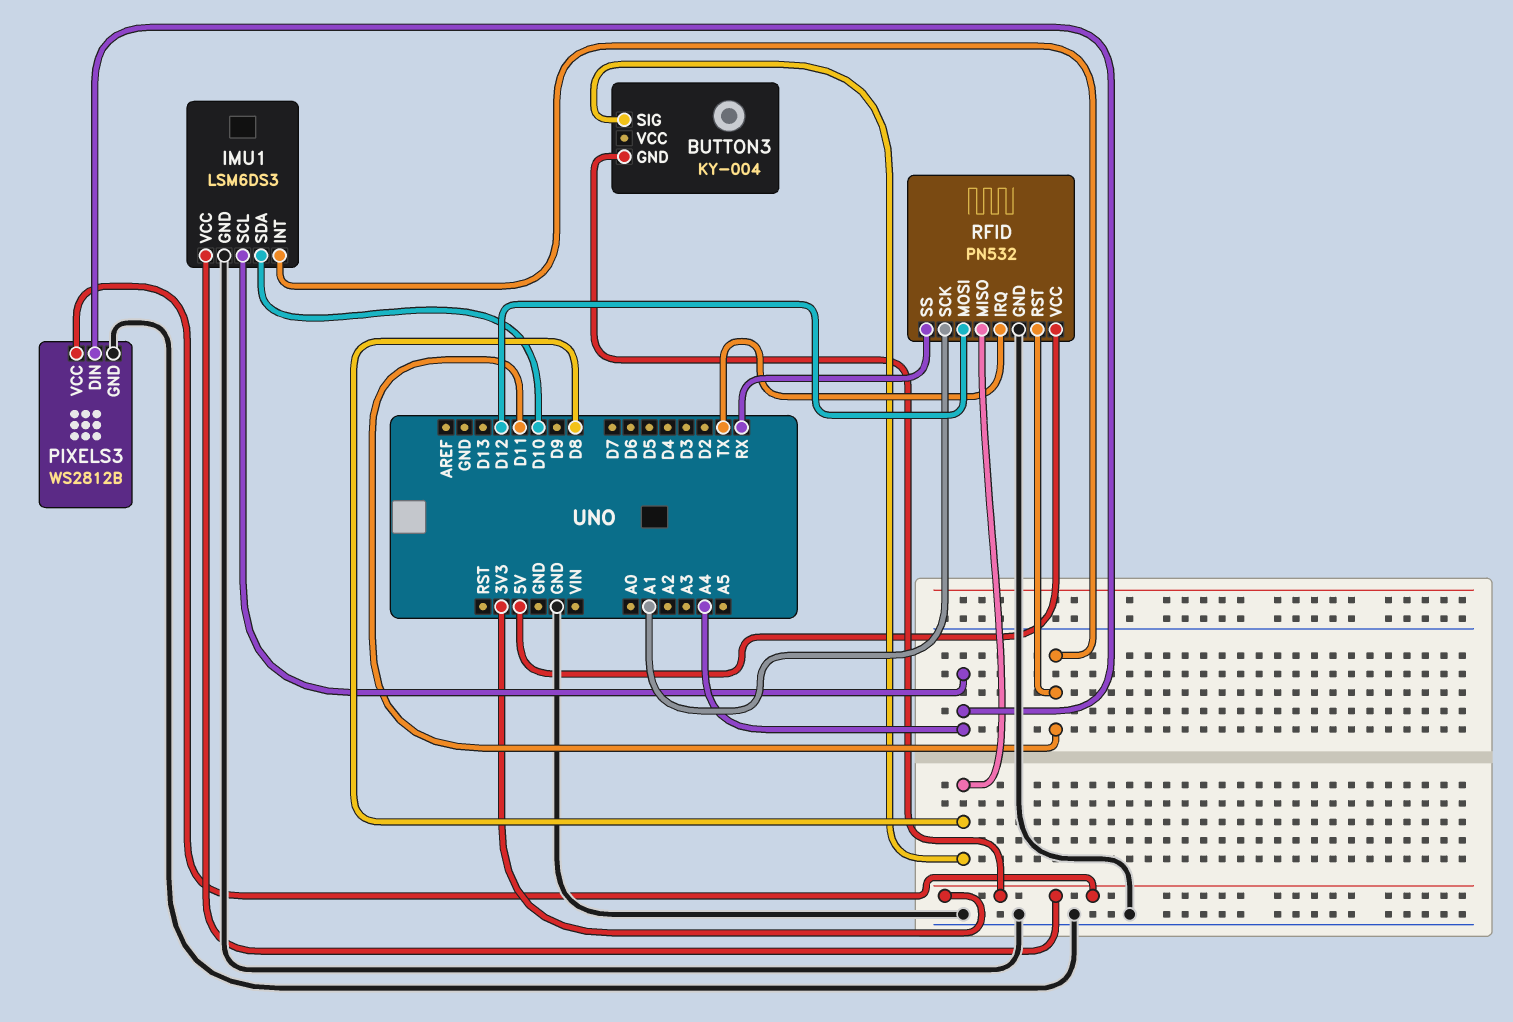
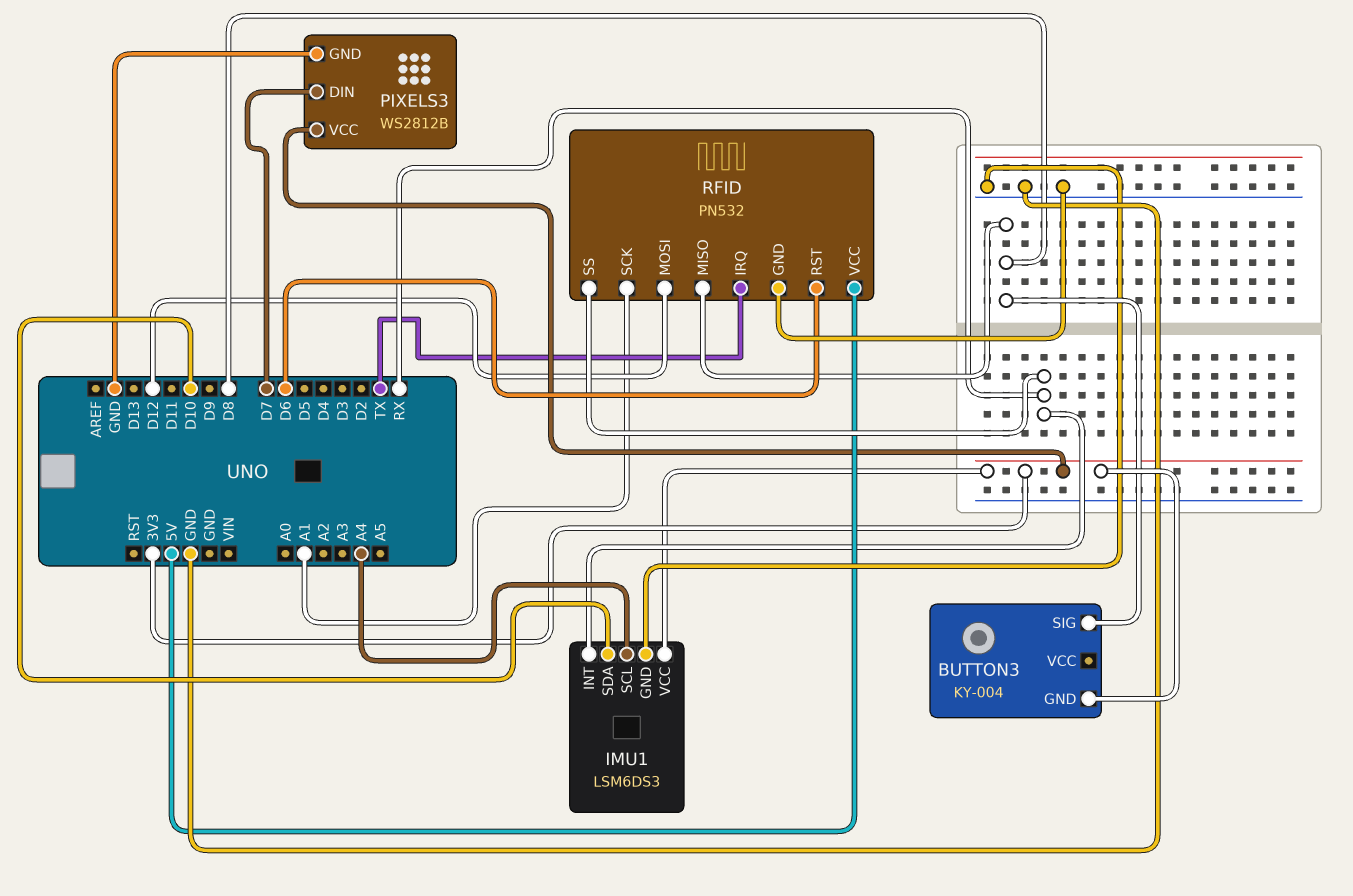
IMU1 pin INT: D11 -> RX
PIXELS3 pin DIN: A4 -> D7
RFID pin RST: D11 -> D6

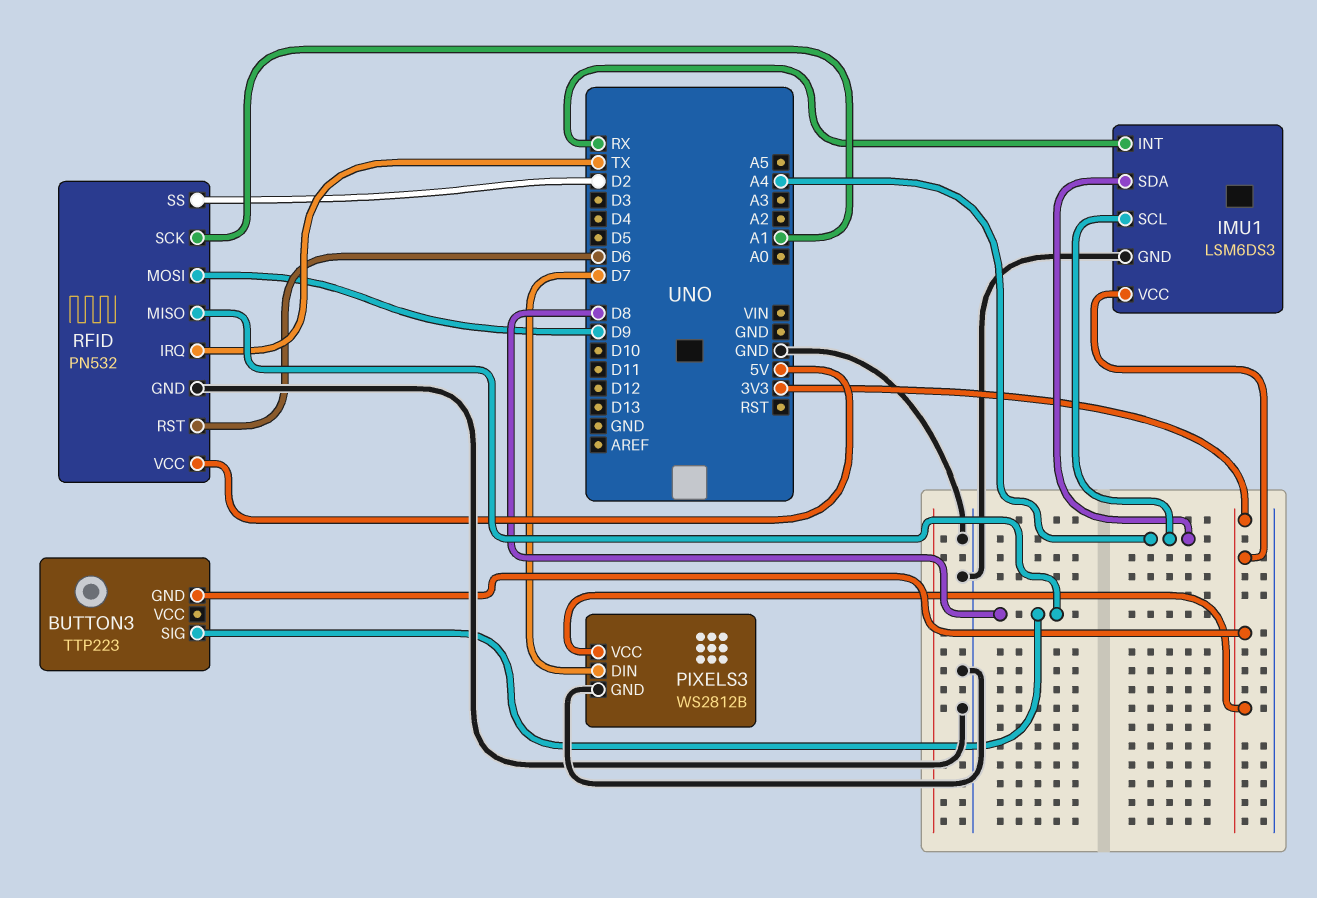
BUTTON3: KY-004 -> TTP223
IMU1 pin SDA: D10 -> A4
RFID pin MOSI: D12 -> D9
RFID pin SS: RX -> D2

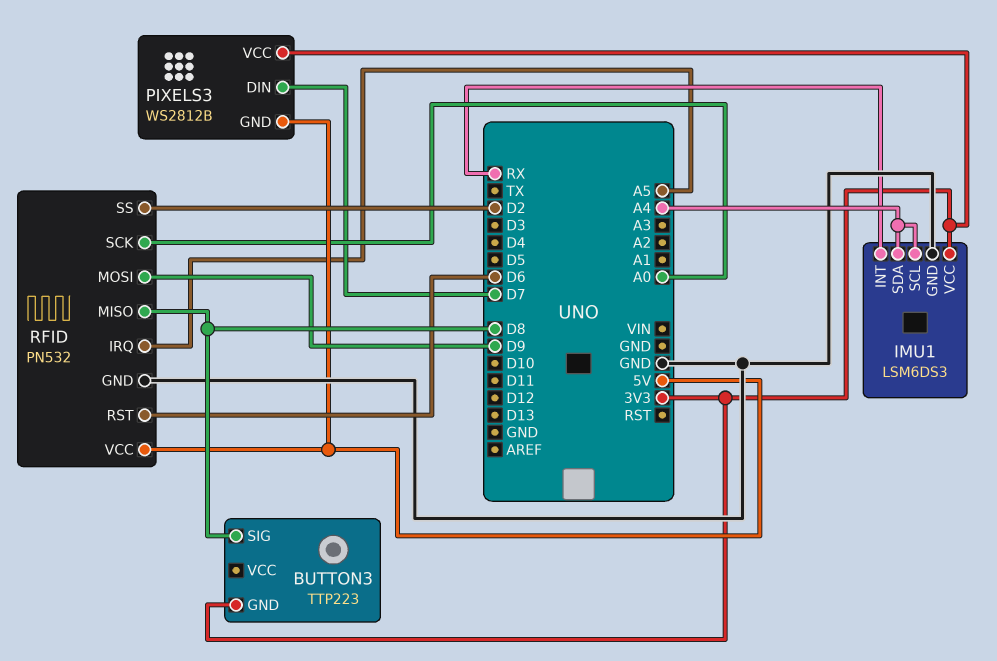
PIXELS3 pin GND: GND -> 5V
RFID pin IRQ: TX -> A5
RFID pin SCK: A1 -> A0

